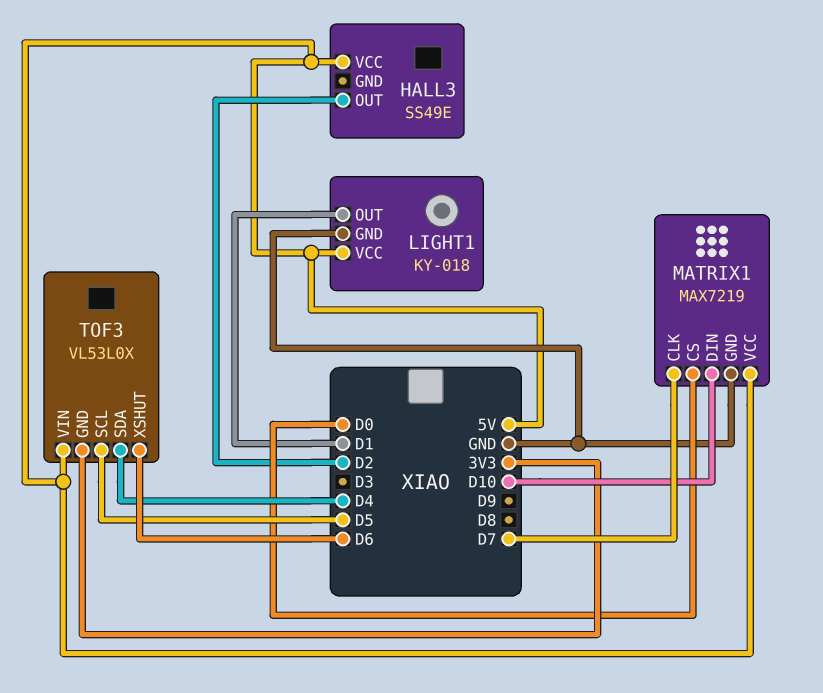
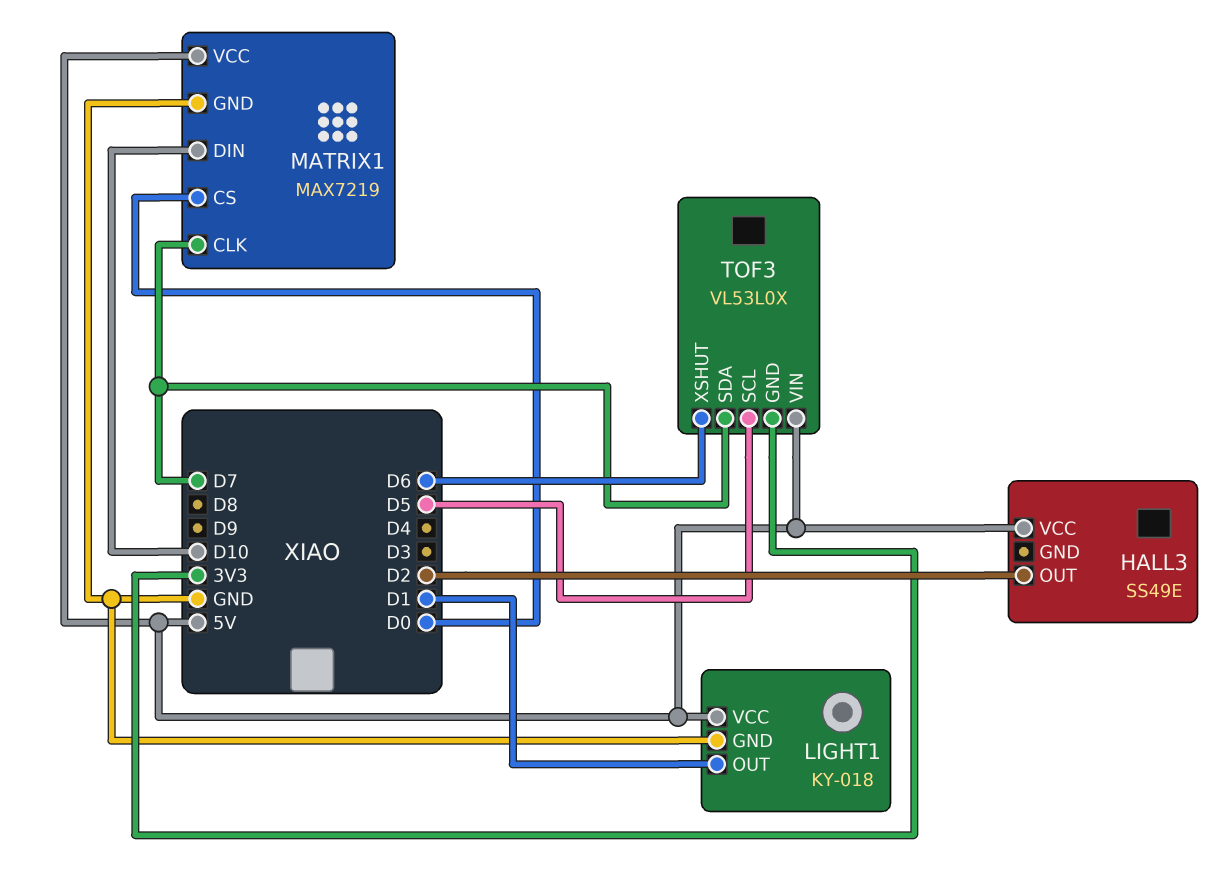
TOF3 pin SDA: D4 -> D7

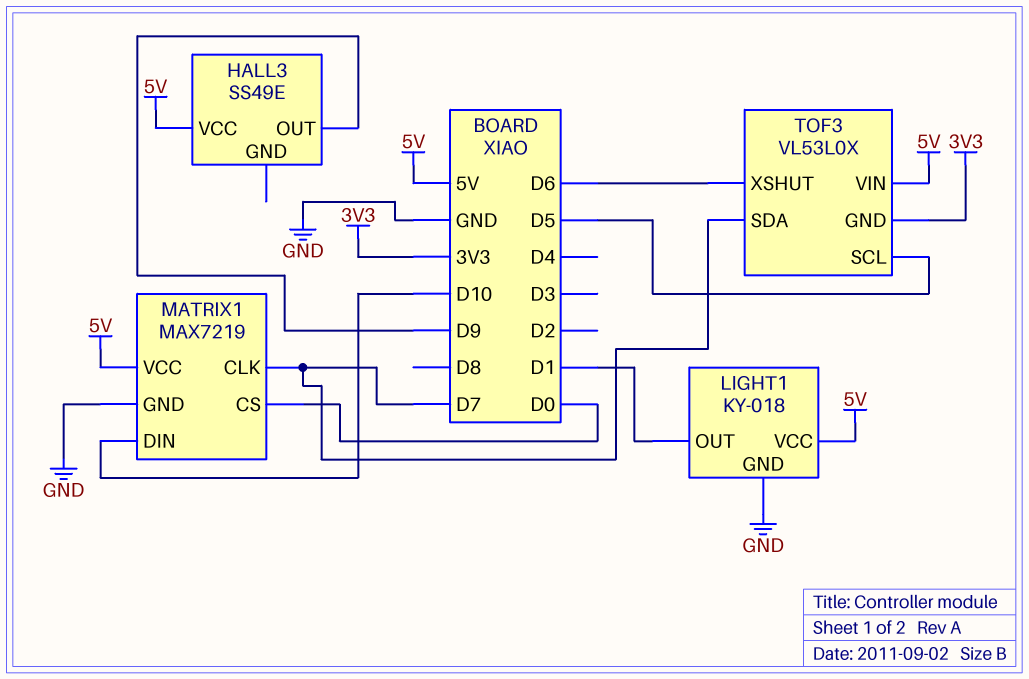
HALL3 pin OUT: D2 -> D9

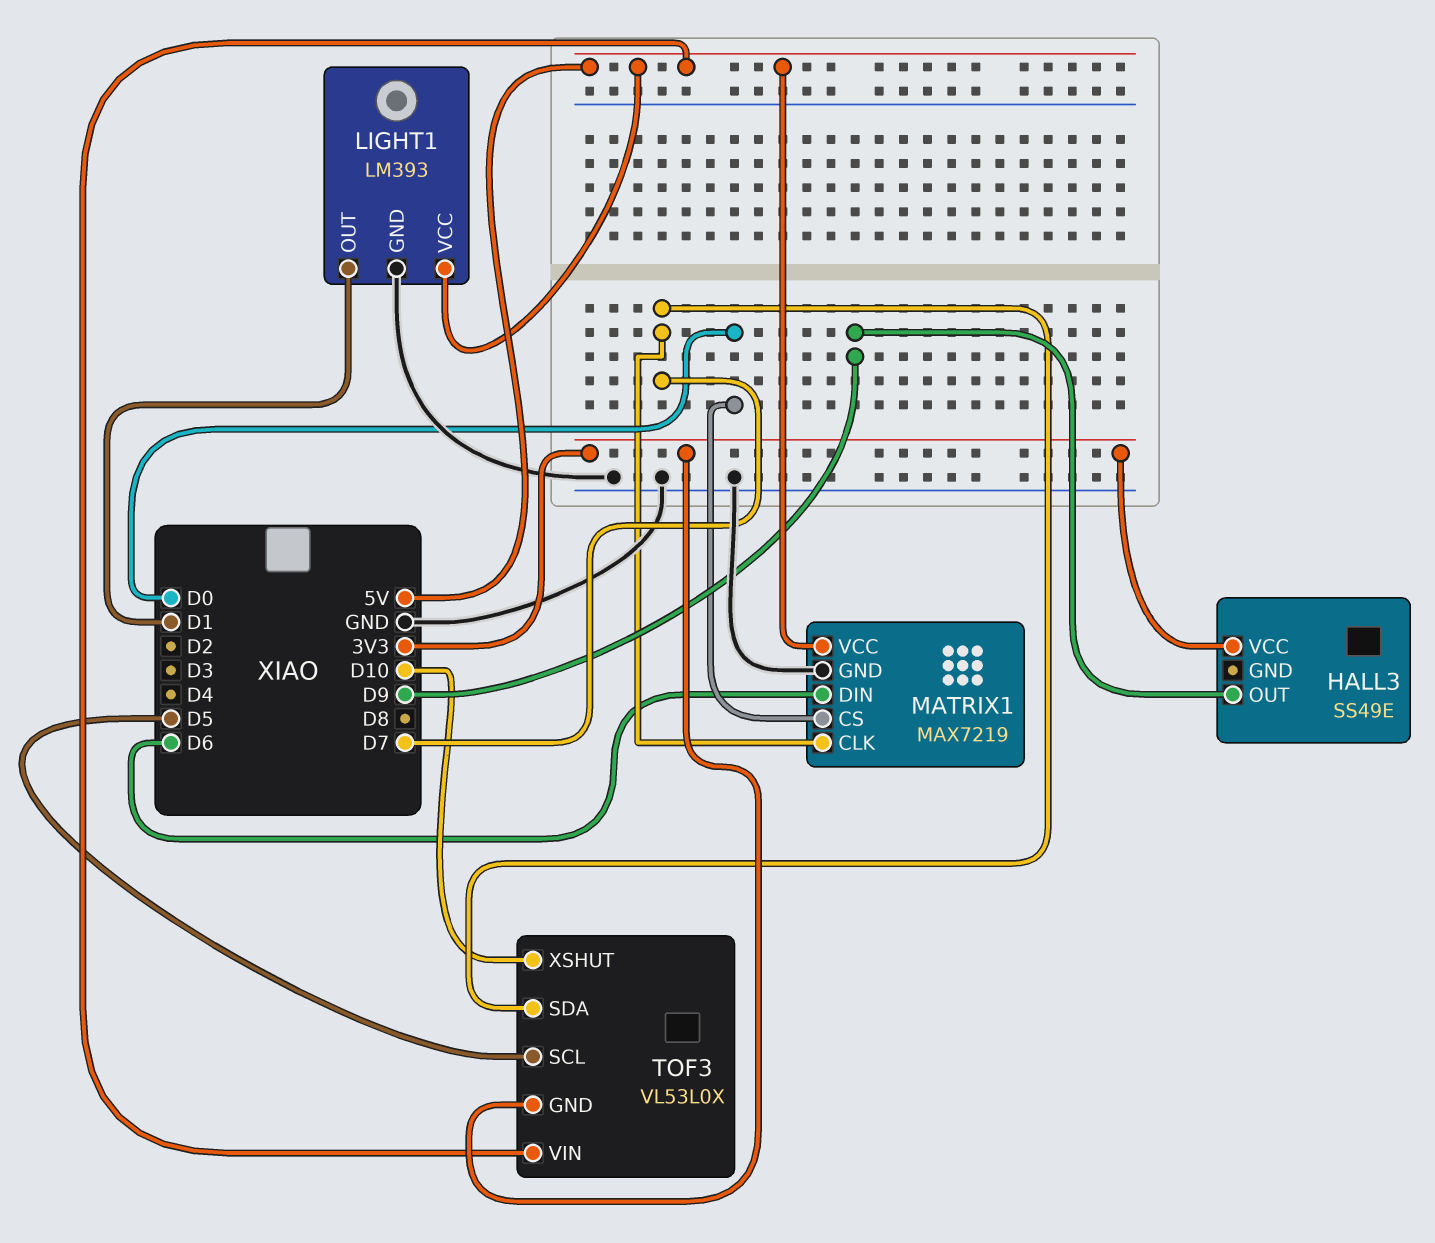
HALL3 pin VCC: 5V -> 3V3
LIGHT1: KY-018 -> LM393
MATRIX1 pin DIN: D10 -> D6
TOF3 pin XSHUT: D6 -> D10

